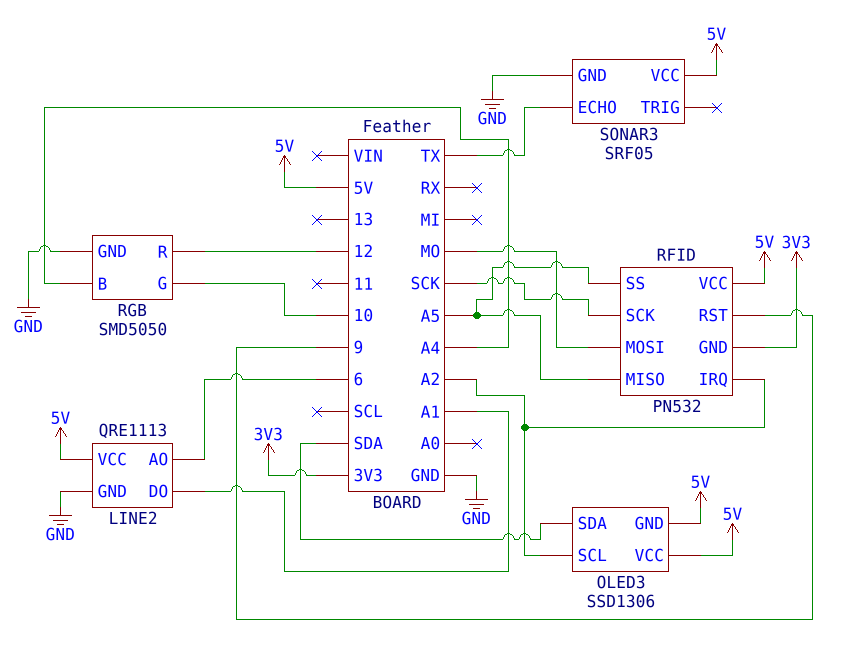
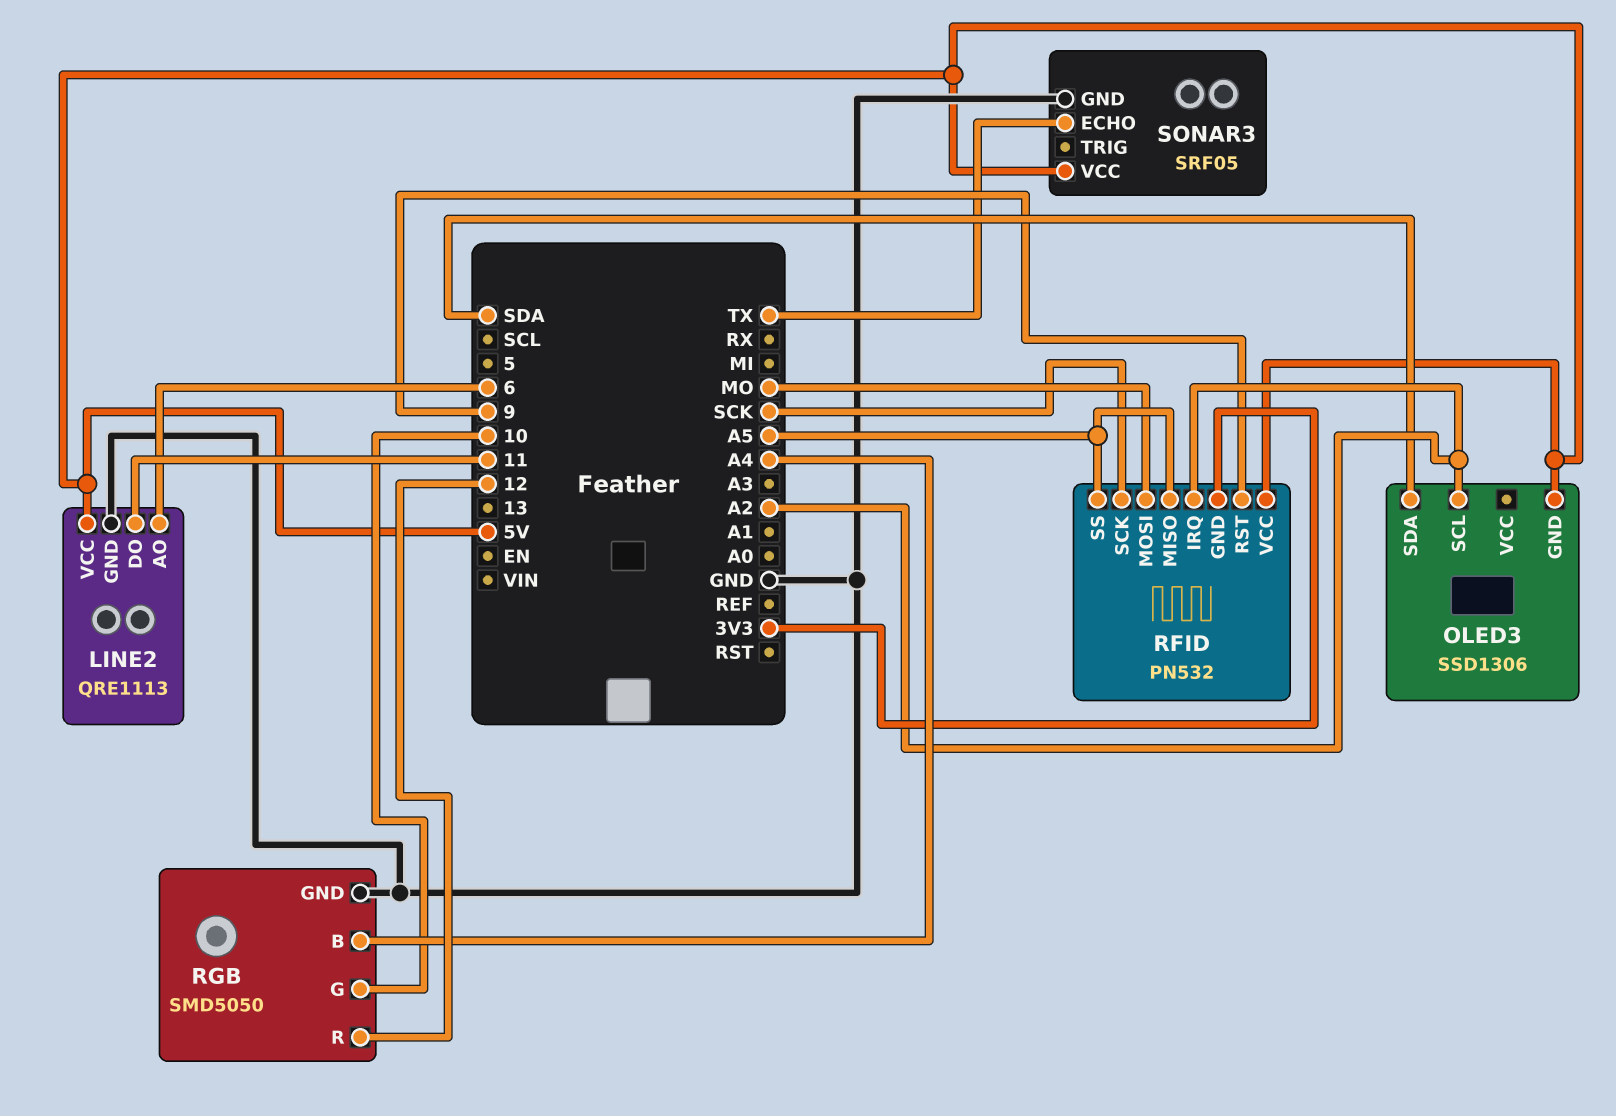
LINE2 pin DO: A1 -> 11
OLED3 pin VCC: 5V -> none

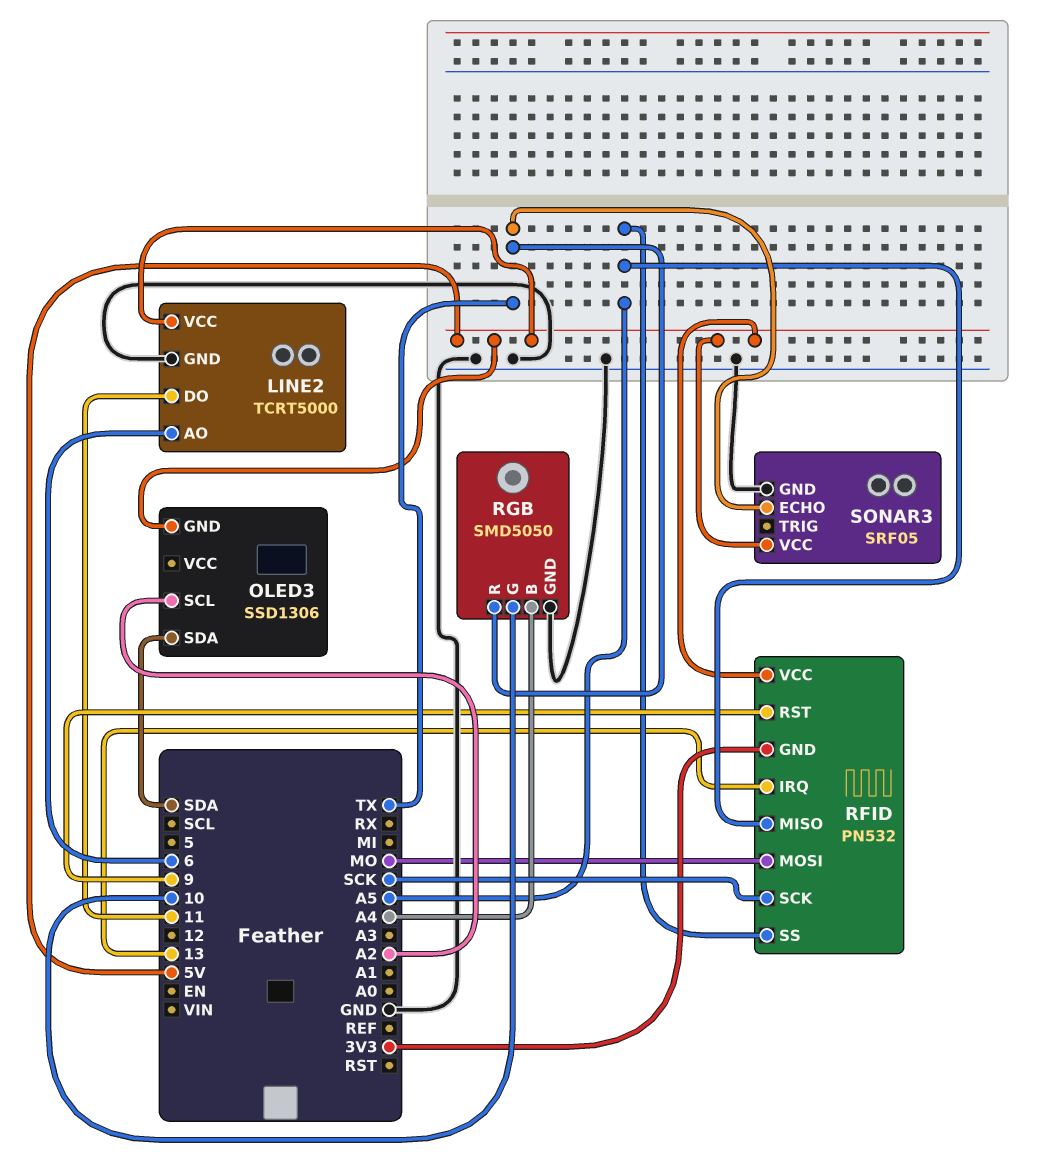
LINE2: QRE1113 -> TCRT5000
RFID pin IRQ: A2 -> 13
RGB pin R: 12 -> TX

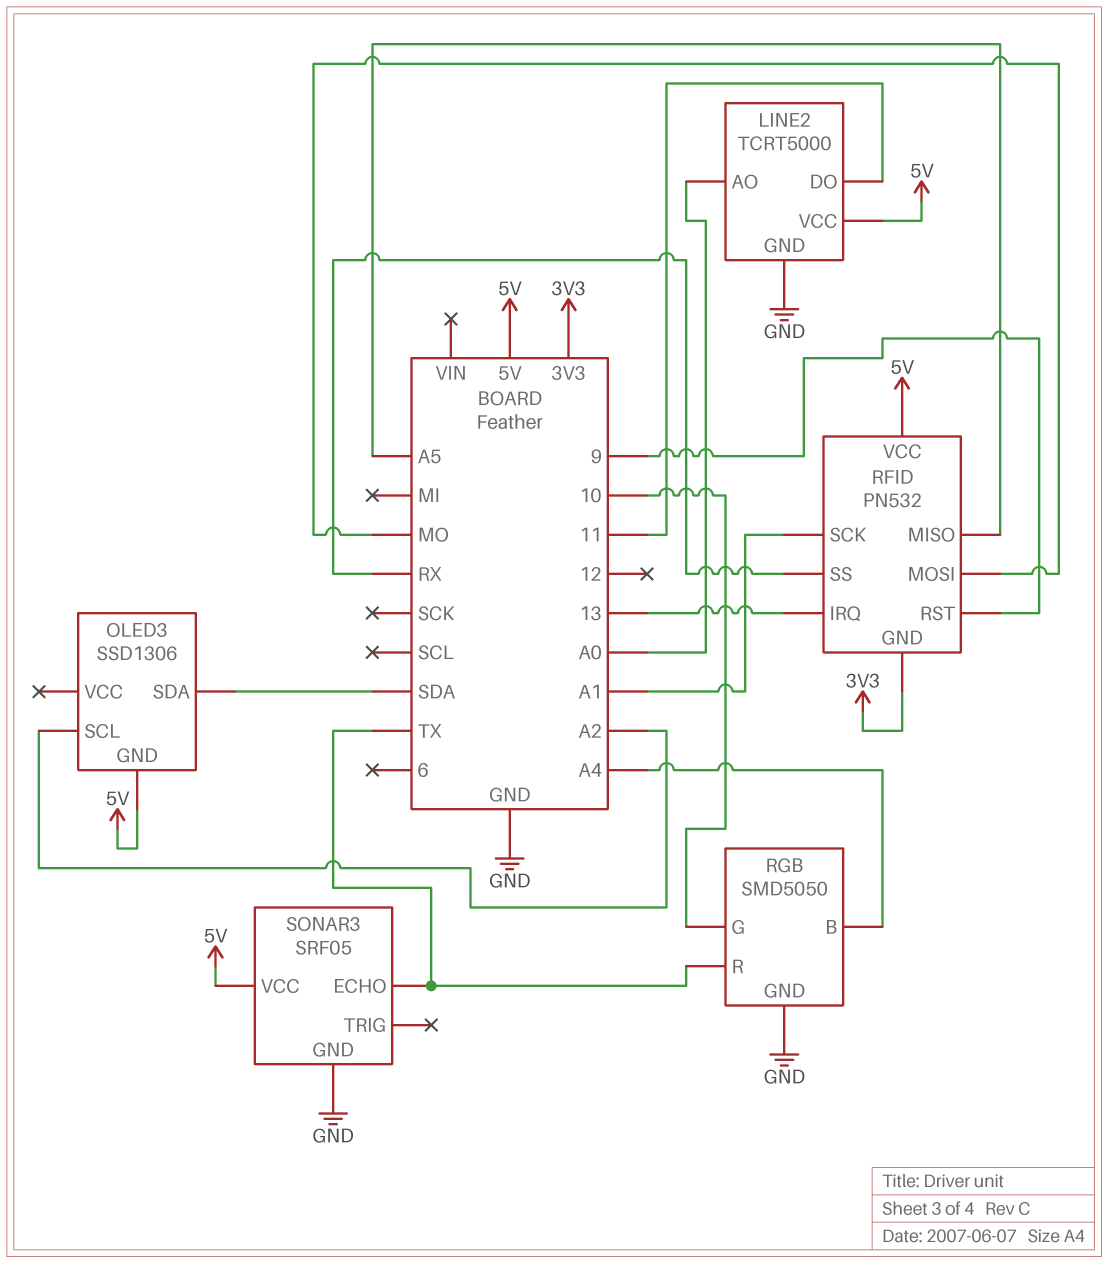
LINE2 pin AO: 6 -> A0
RFID pin SCK: SCK -> A1
RFID pin SS: A5 -> RX

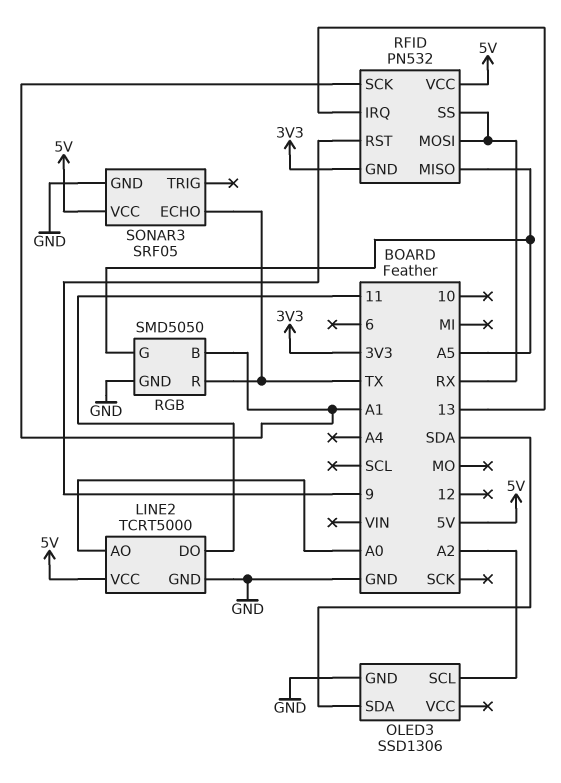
OLED3 pin GND: 5V -> GND
RFID pin MOSI: MO -> RX
RGB pin B: A4 -> A1
RGB pin G: 10 -> A5

